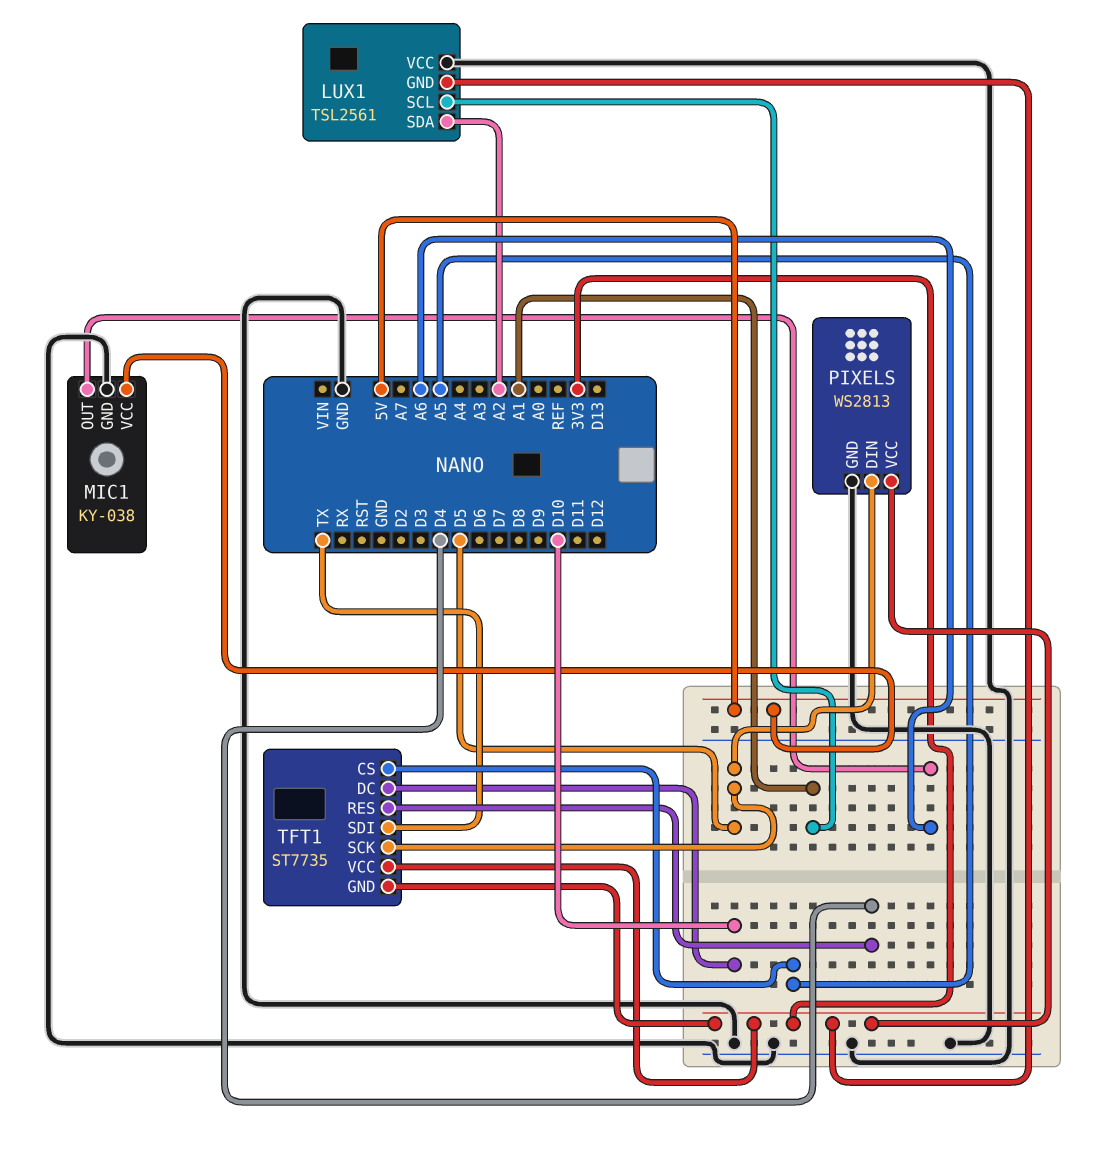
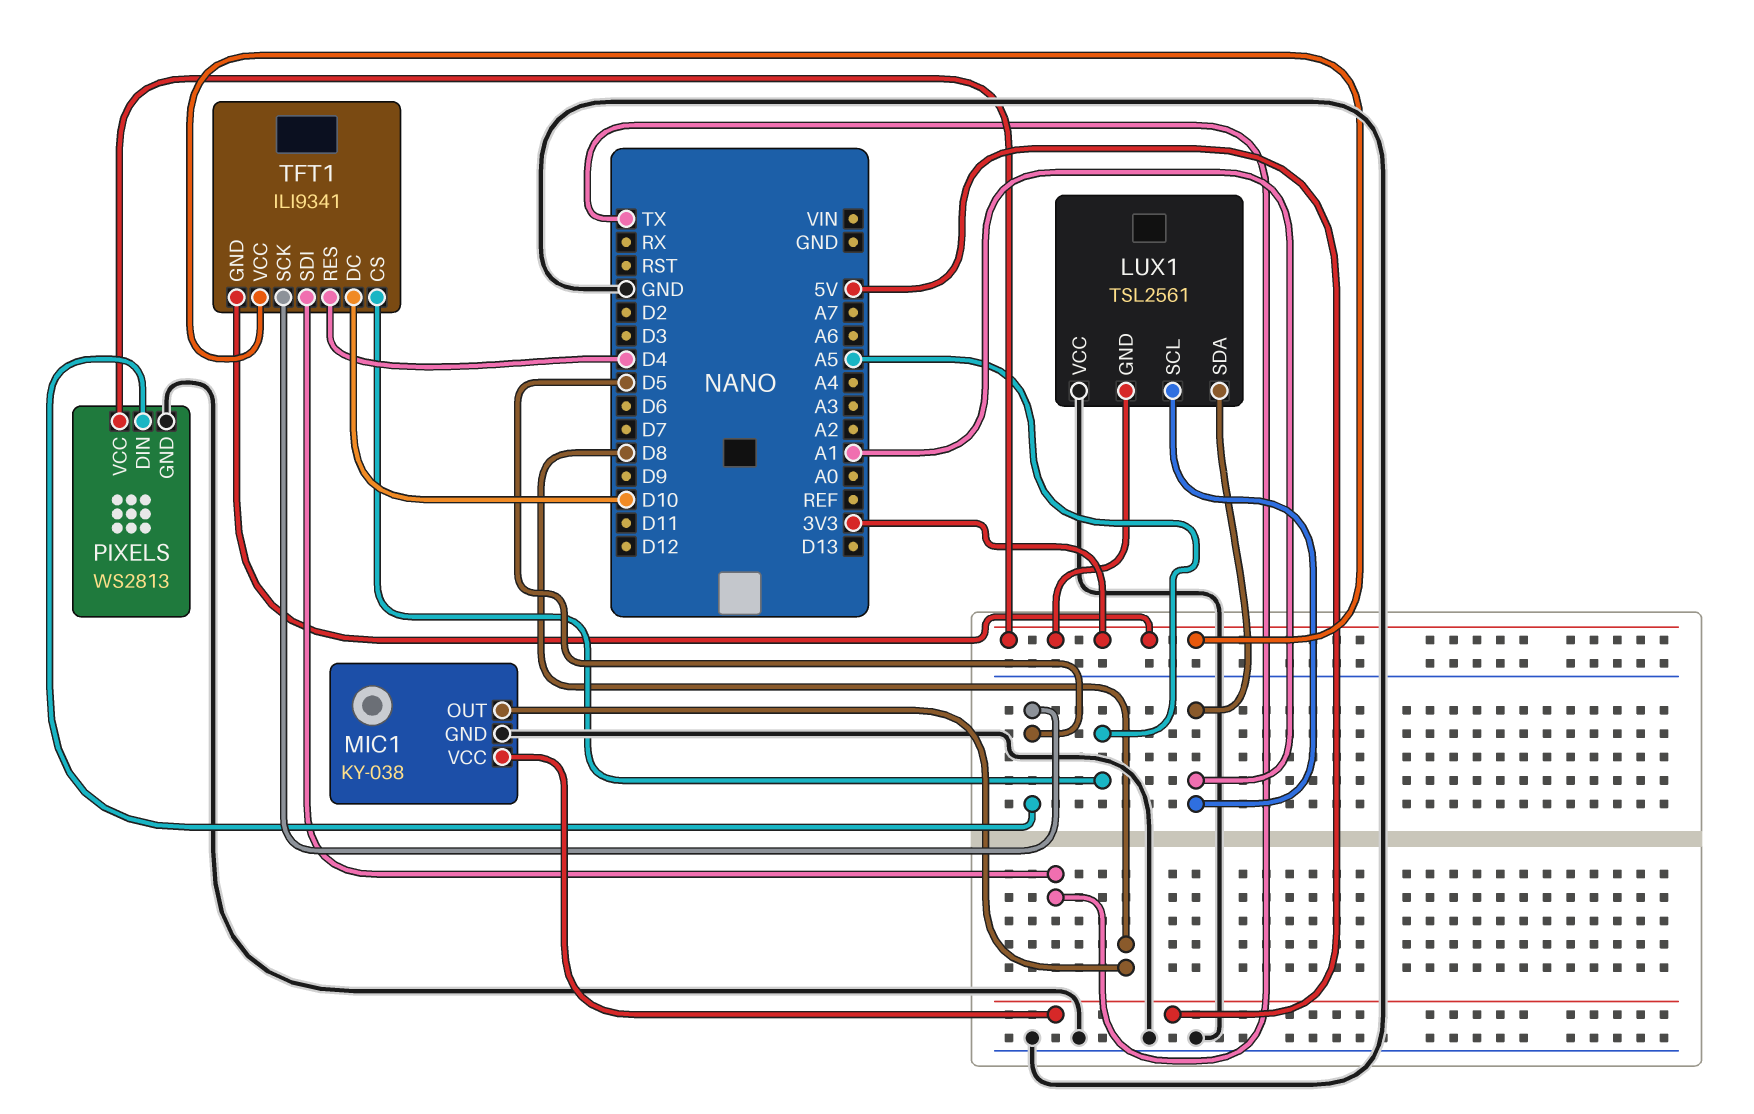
LUX1 pin SDA: A2 -> A1
MIC1 pin OUT: A6 -> D8
TFT1: ST7735 -> ILI9341

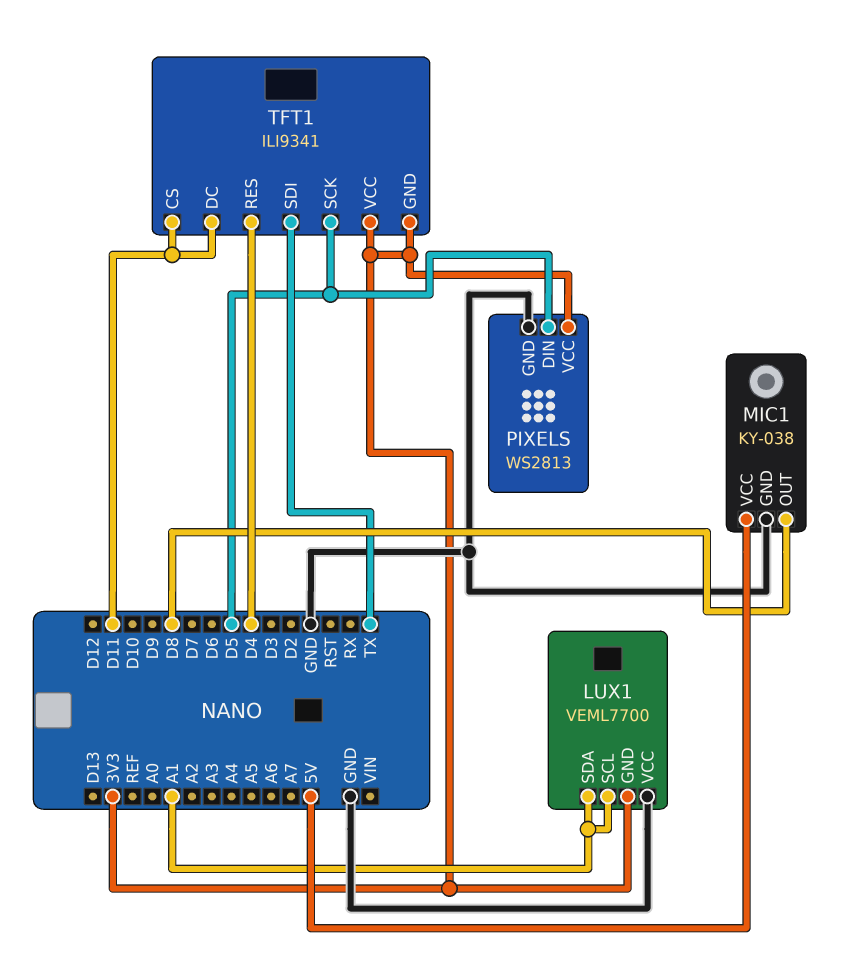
LUX1: TSL2561 -> VEML7700
TFT1 pin CS: A5 -> D11
TFT1 pin DC: D10 -> D11

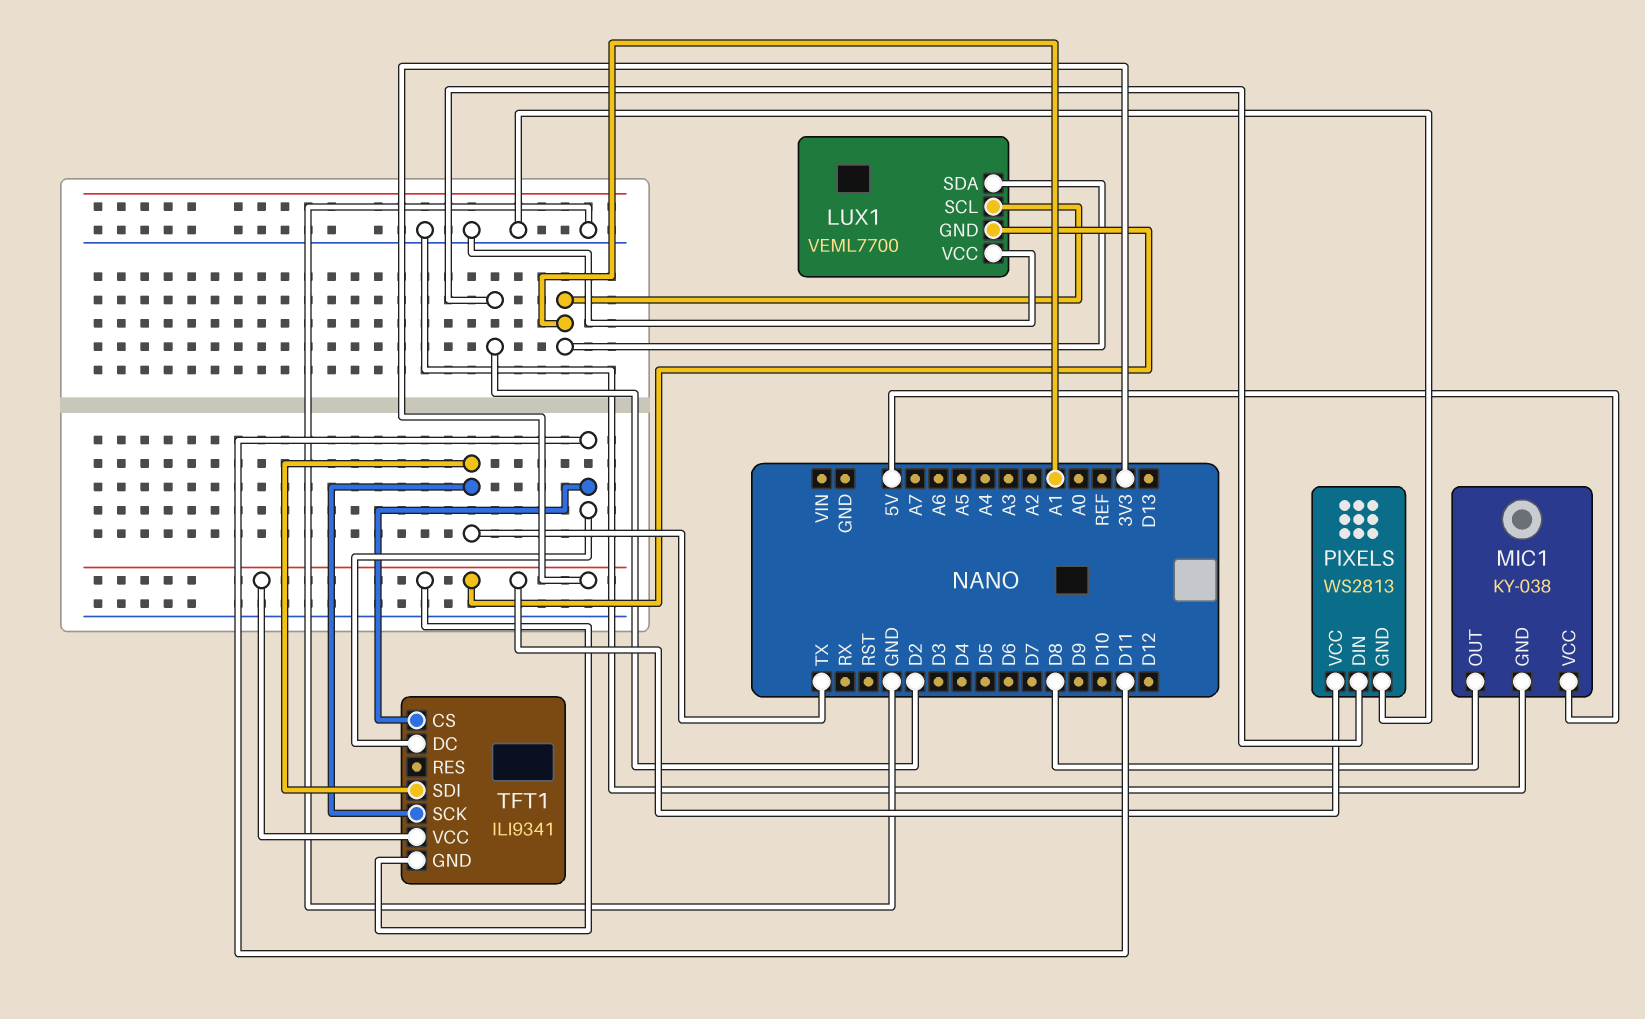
PIXELS pin DIN: D5 -> D2
TFT1 pin RES: D4 -> none
TFT1 pin SCK: D5 -> TX

